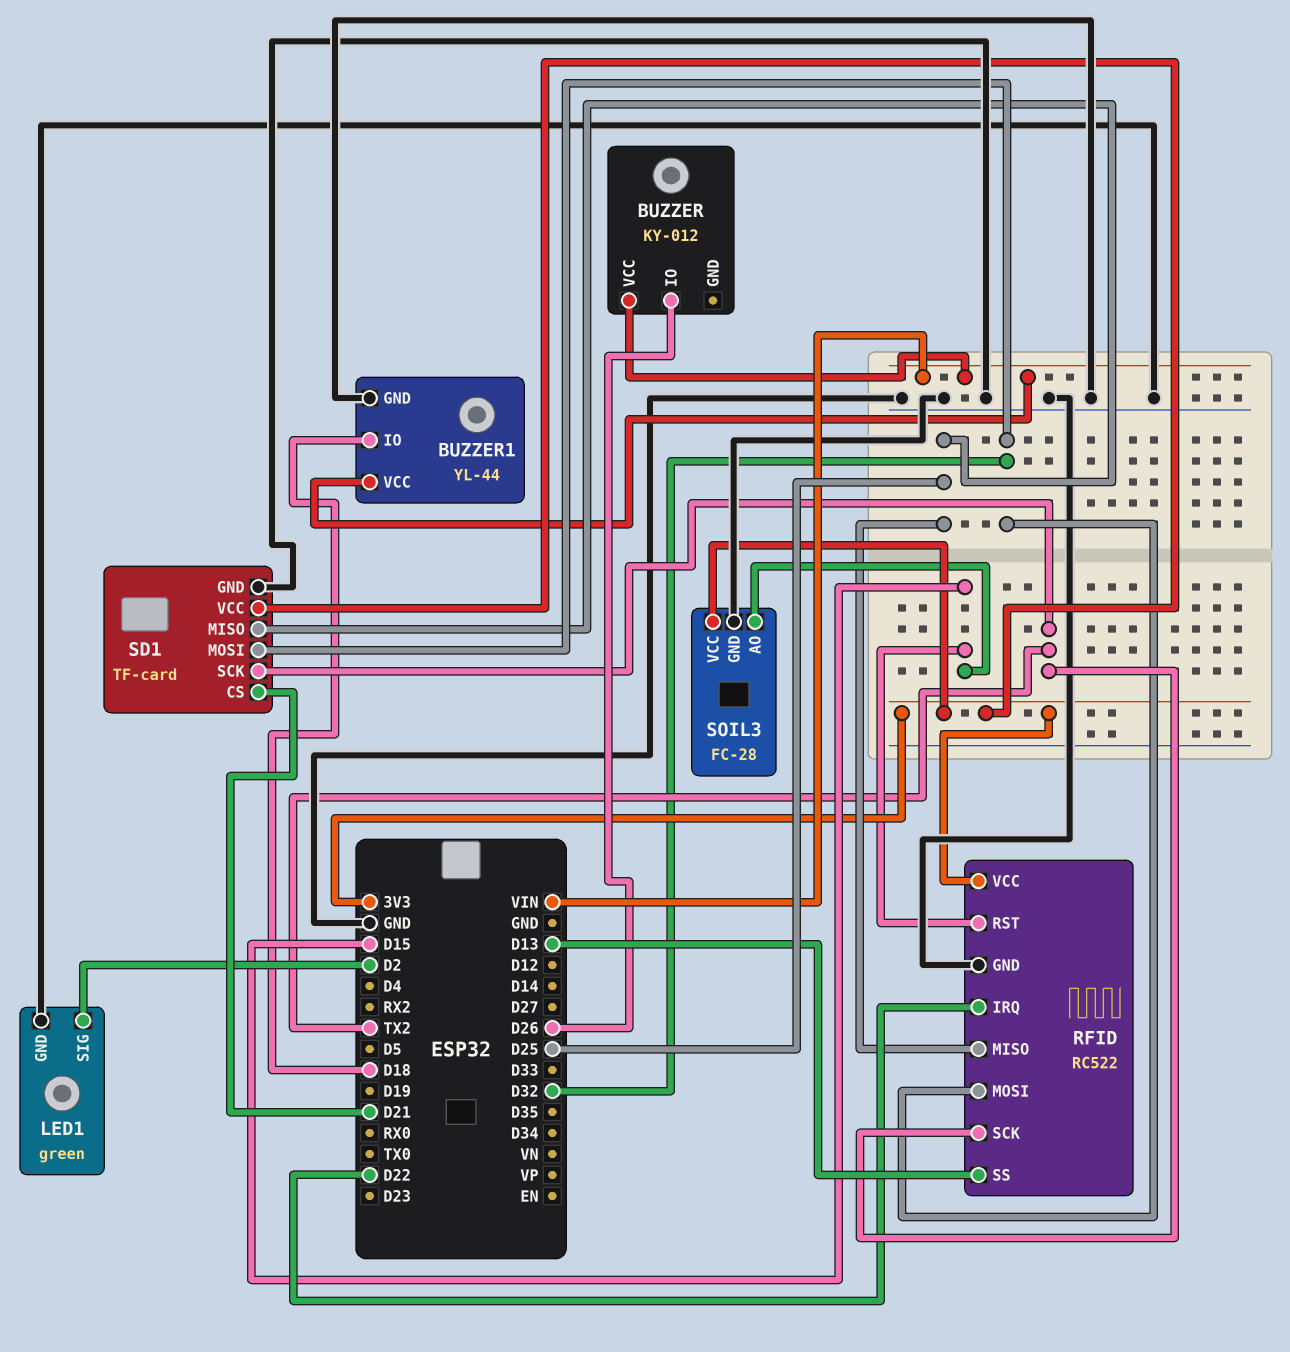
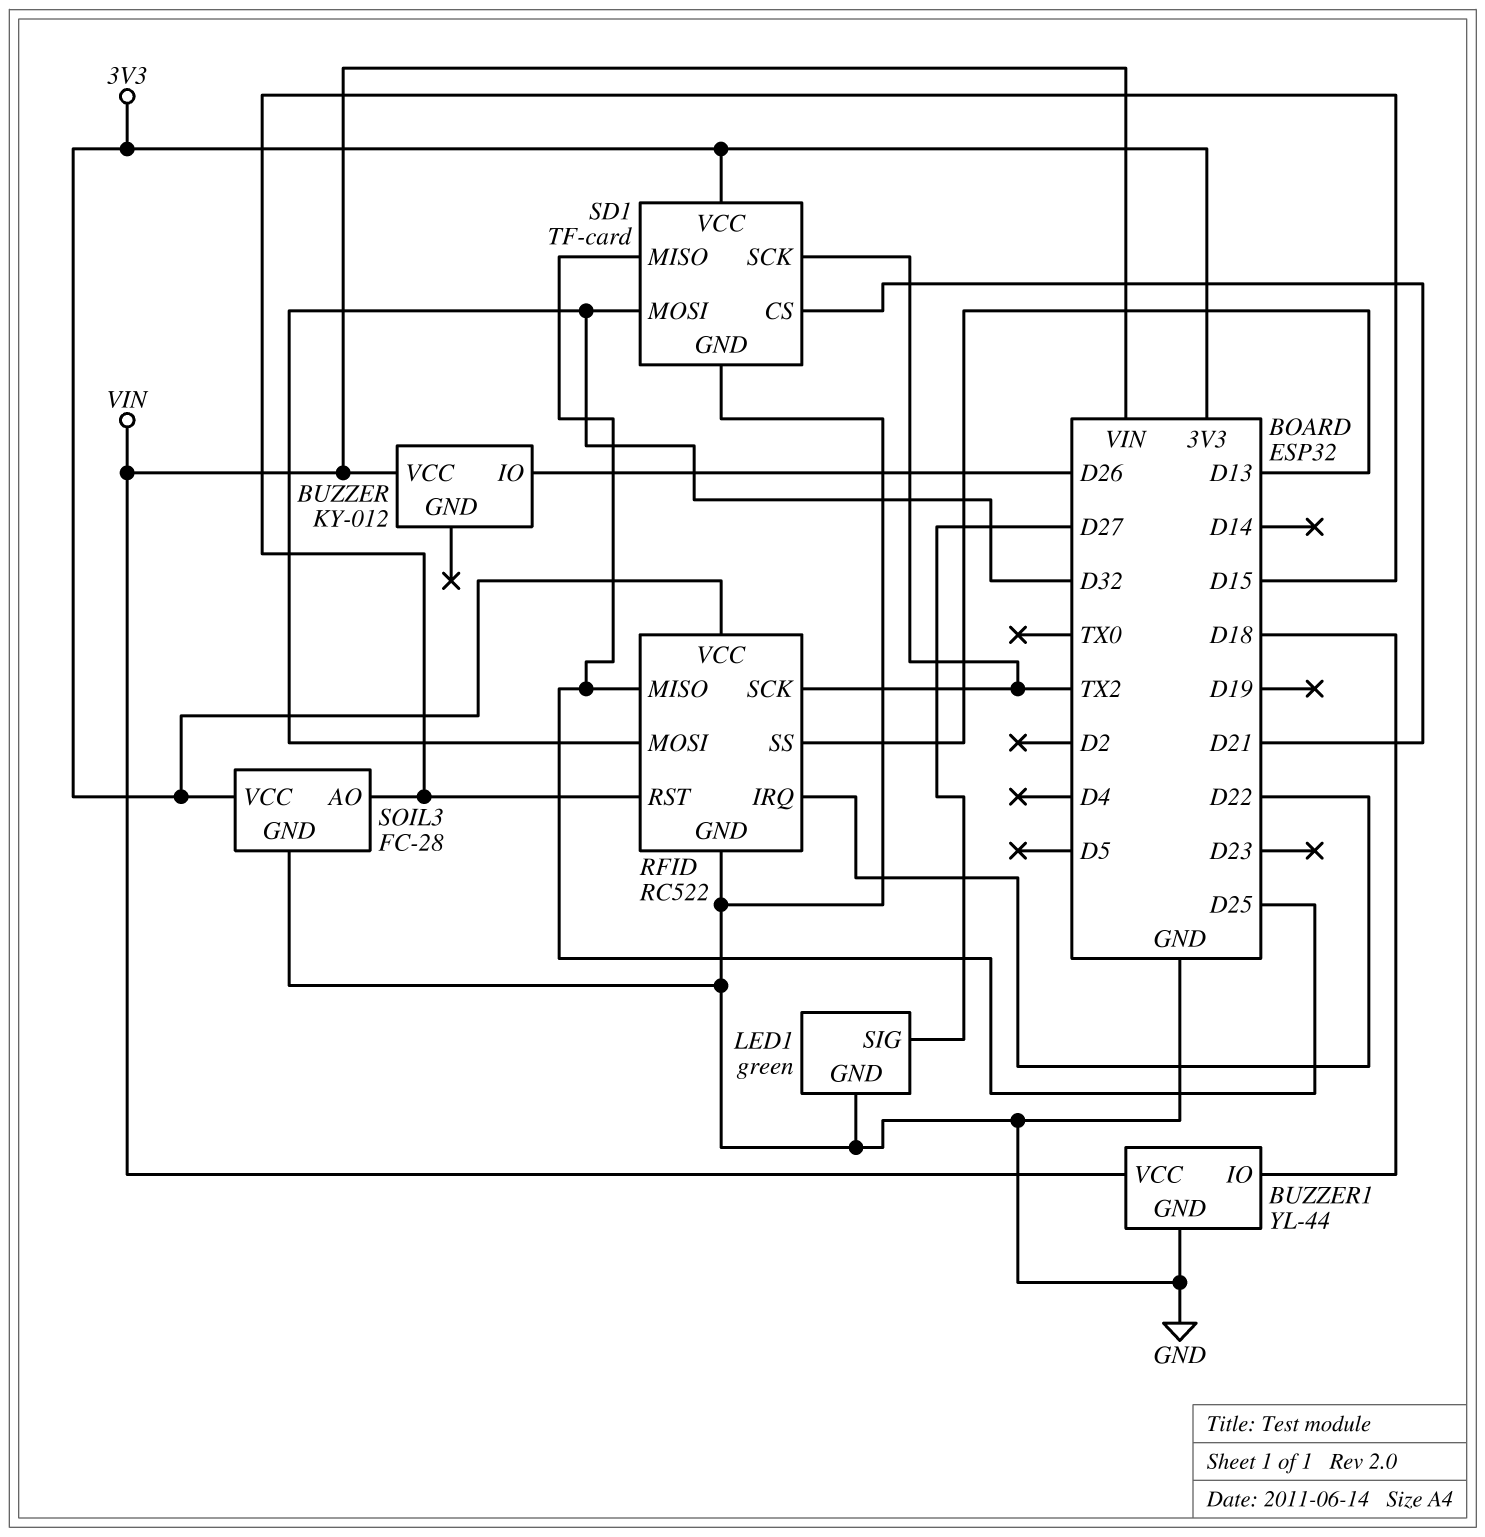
LED1 pin SIG: D2 -> D27

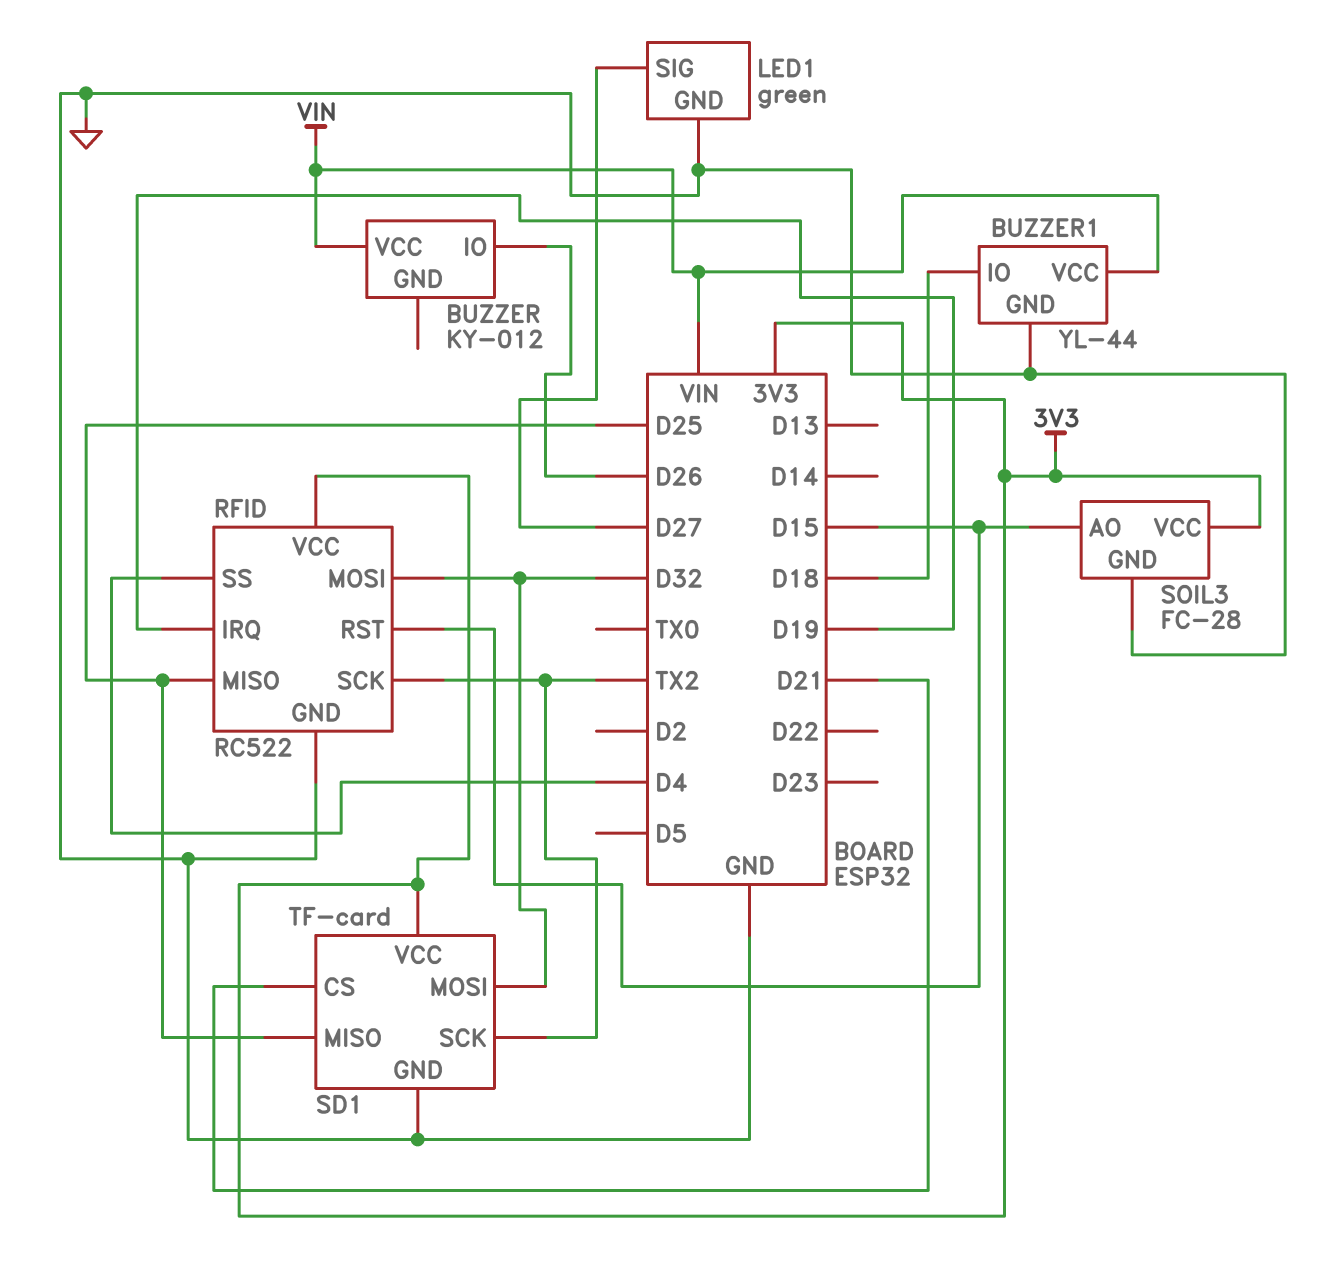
RFID pin IRQ: D22 -> D19
RFID pin SS: D13 -> D4

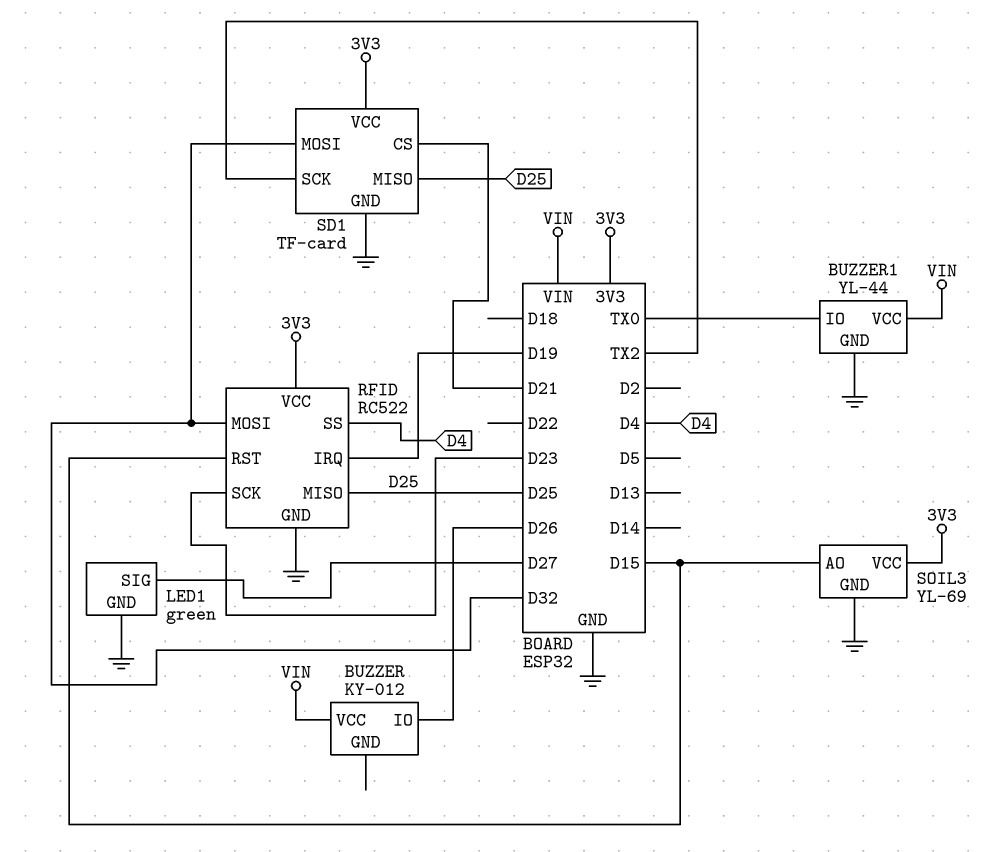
BUZZER1 pin IO: D18 -> TX0
RFID pin SCK: TX2 -> D23
SOIL3: FC-28 -> YL-69

